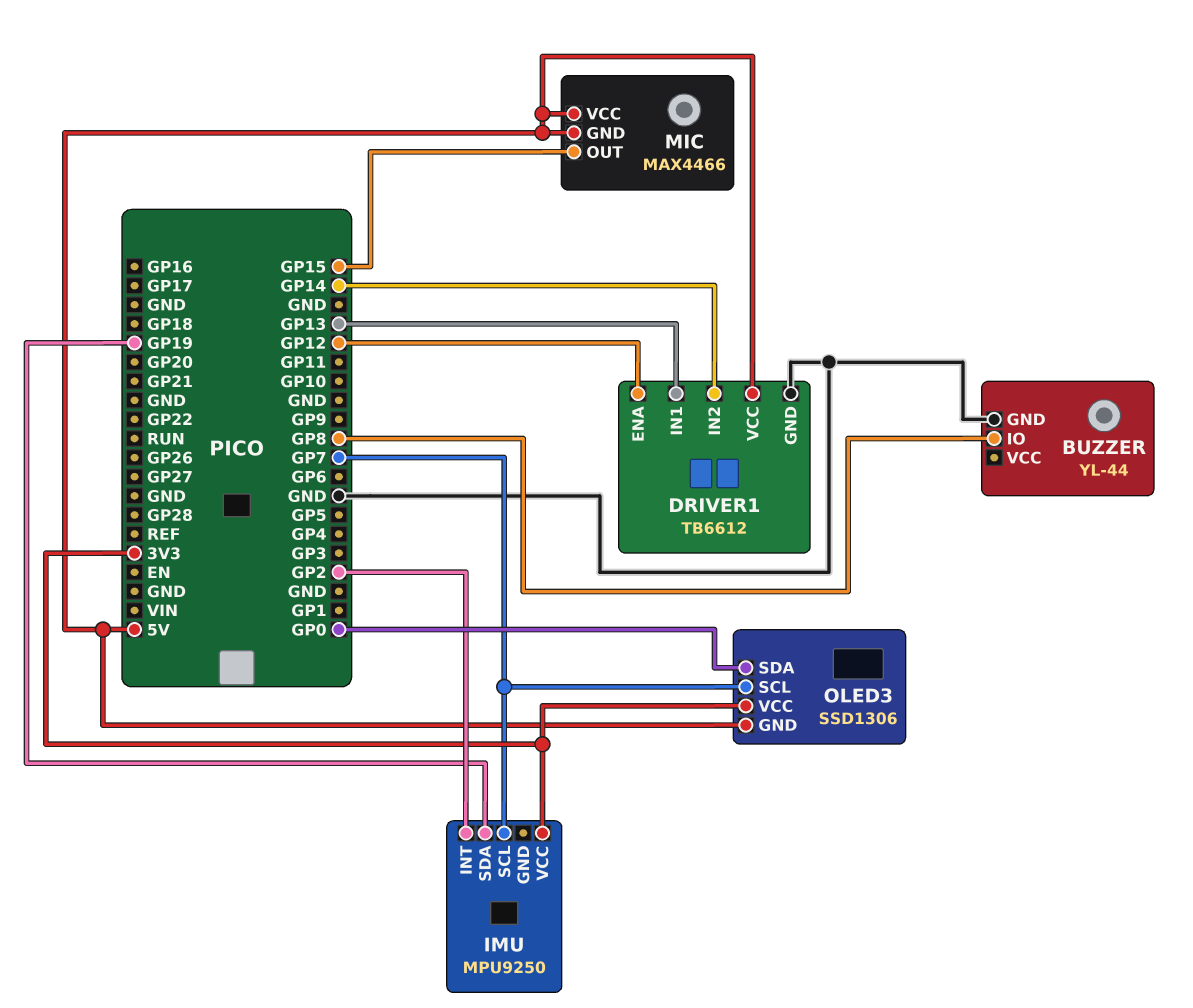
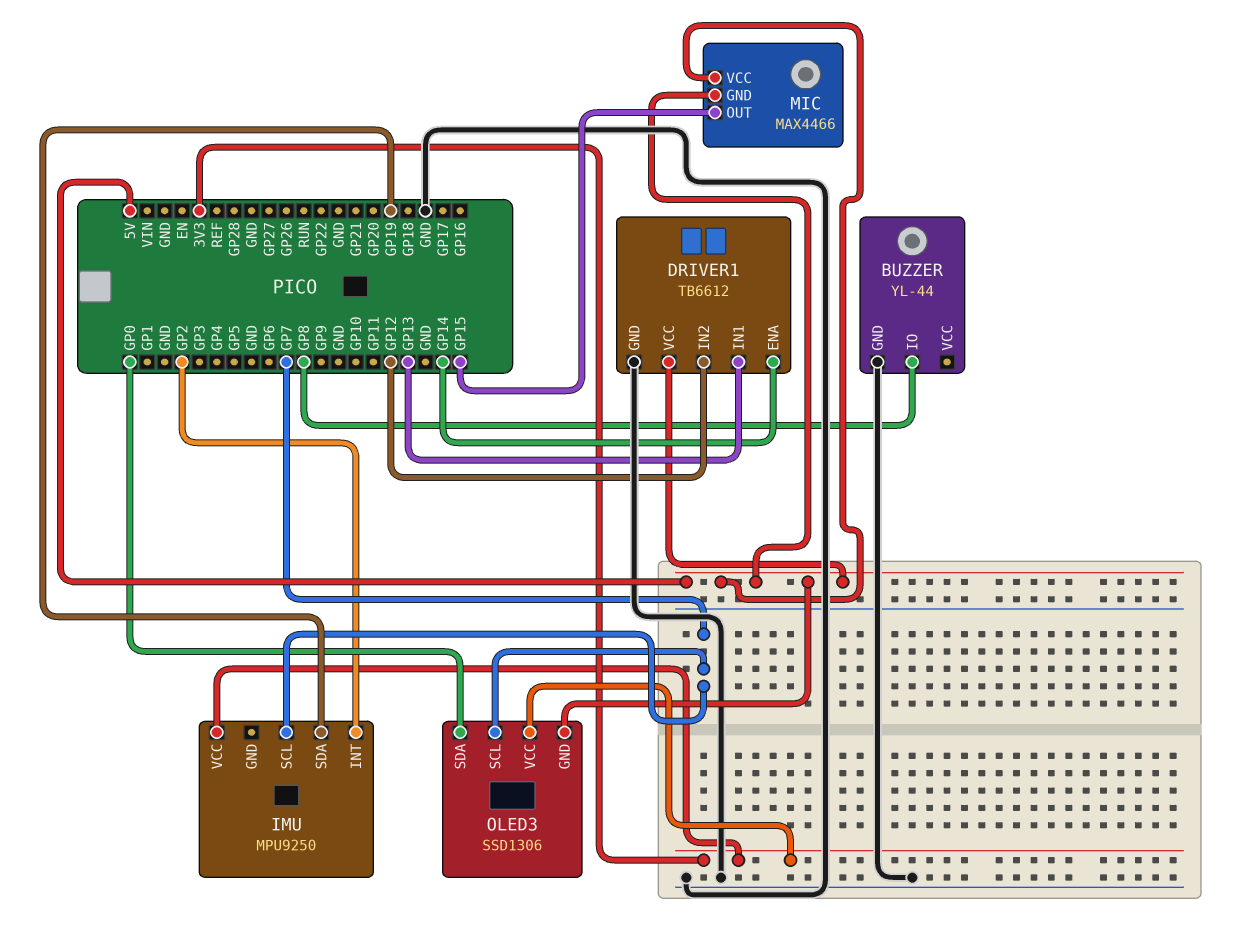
DRIVER1 pin ENA: GP12 -> GP14
DRIVER1 pin IN2: GP14 -> GP12

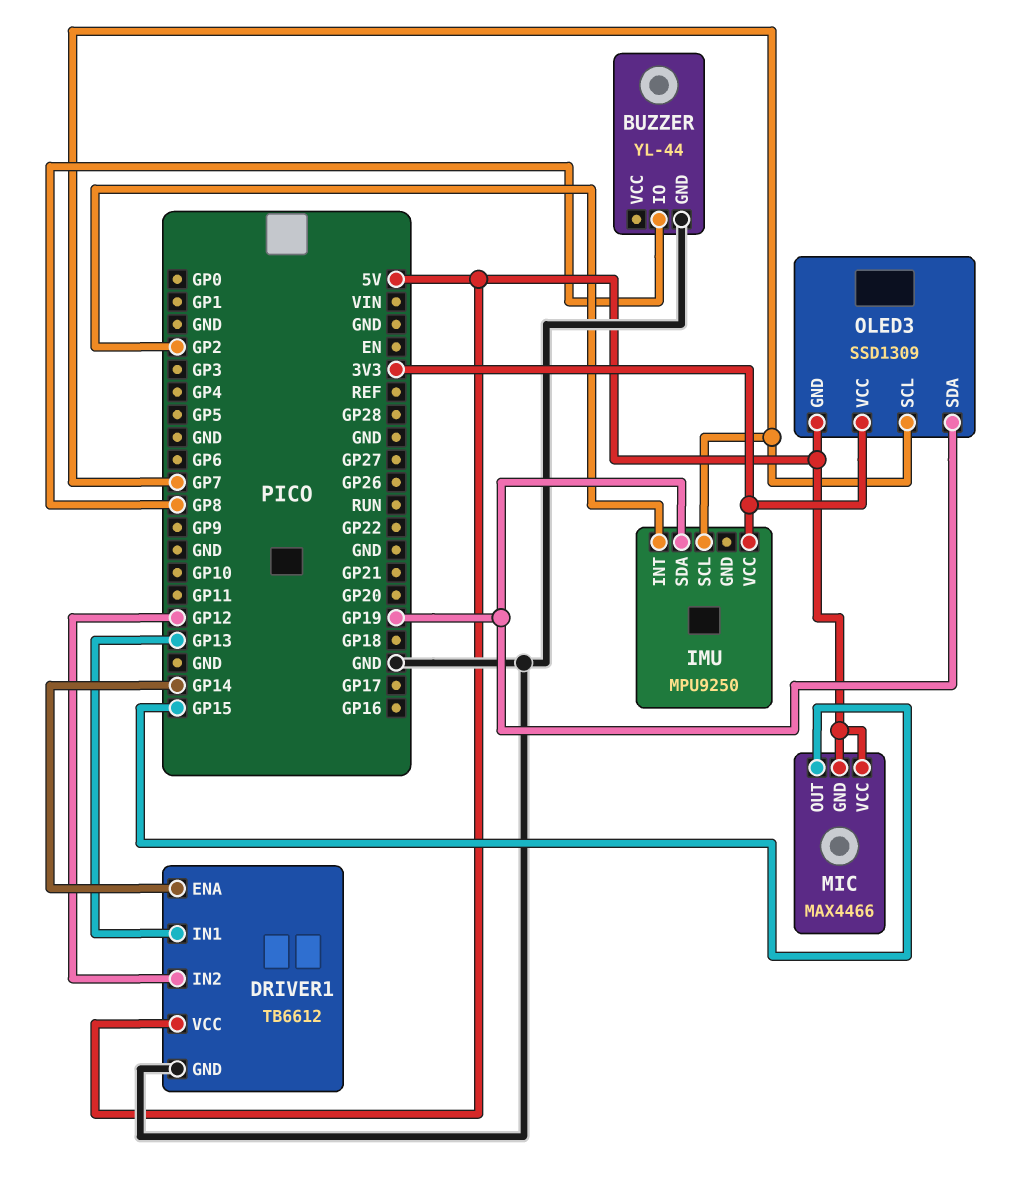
OLED3: SSD1306 -> SSD1309
OLED3 pin SDA: GP0 -> GP19

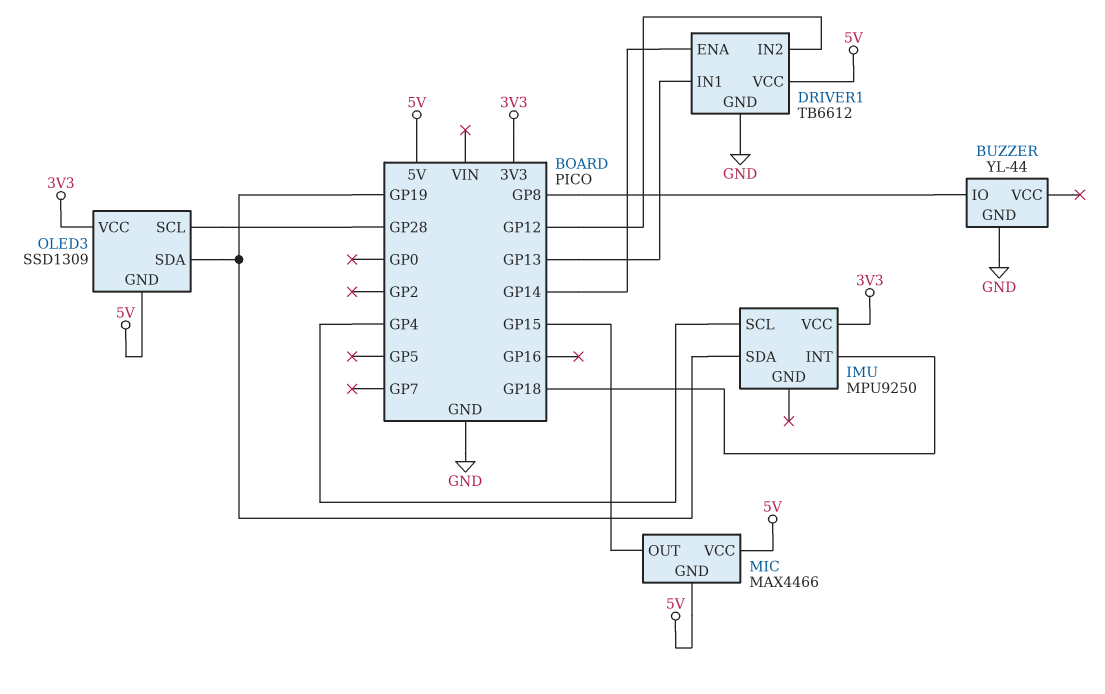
IMU pin INT: GP2 -> GP18
IMU pin SCL: GP7 -> GP4
OLED3 pin SCL: GP7 -> GP28

